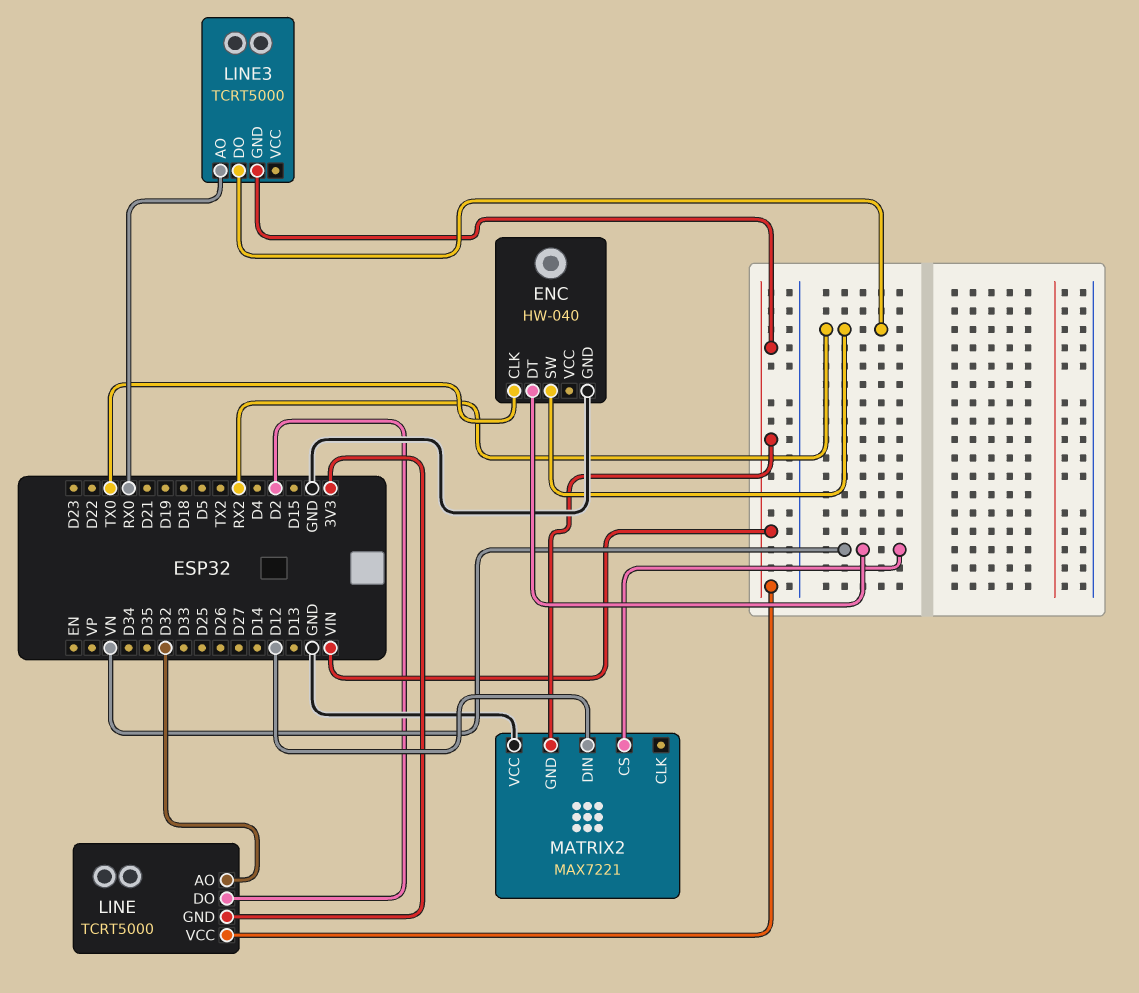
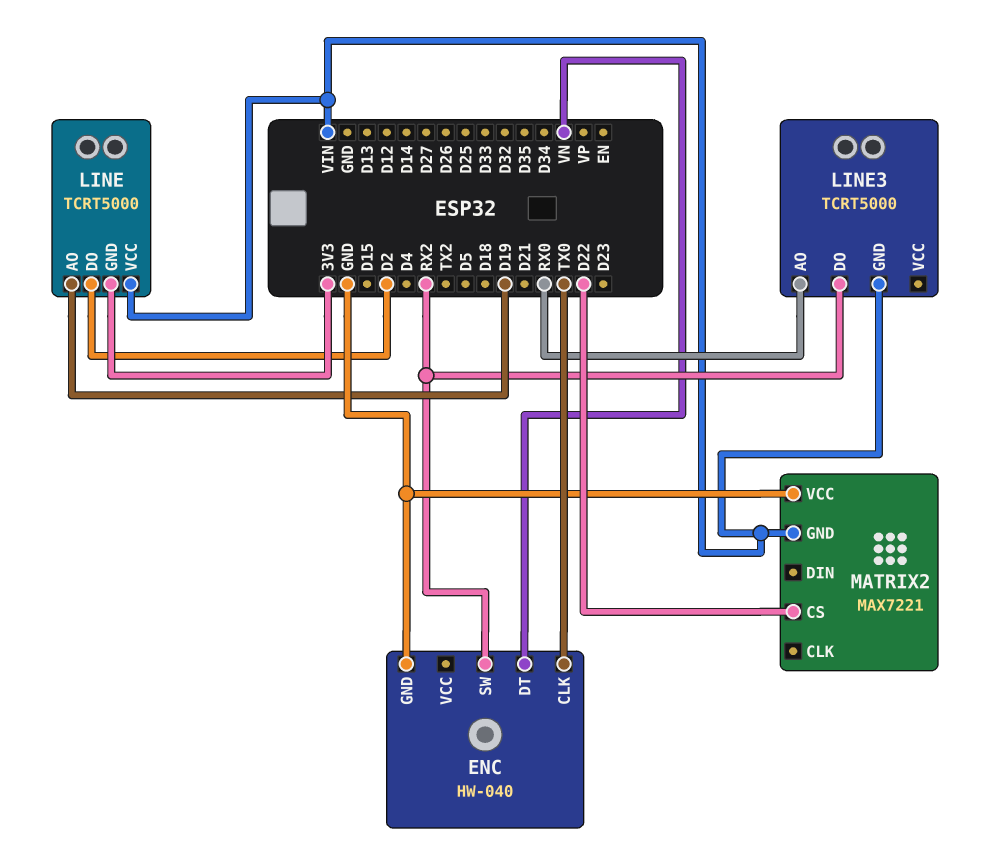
LINE pin AO: D32 -> D19
MATRIX2 pin CS: VN -> D22
MATRIX2 pin DIN: D12 -> none

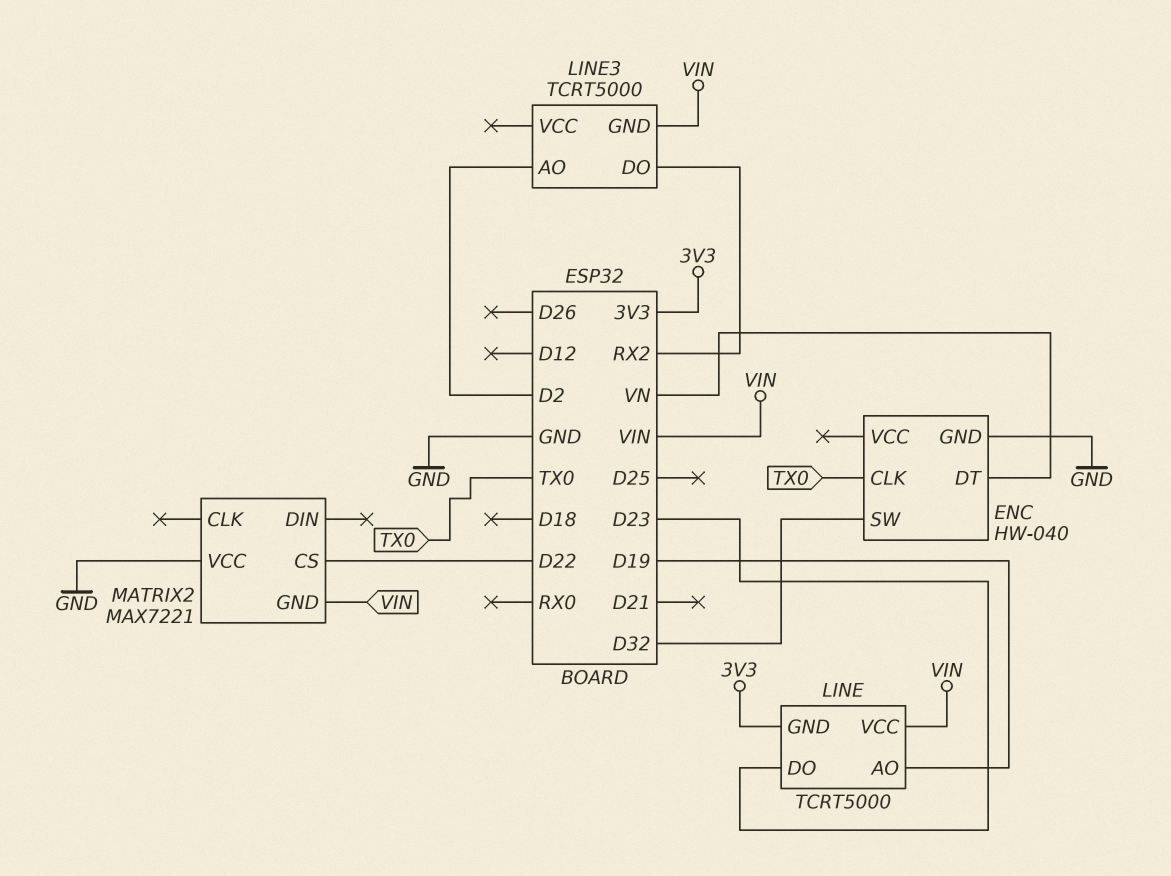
ENC pin SW: RX2 -> D32
LINE pin DO: D2 -> D23
LINE3 pin AO: RX0 -> D2

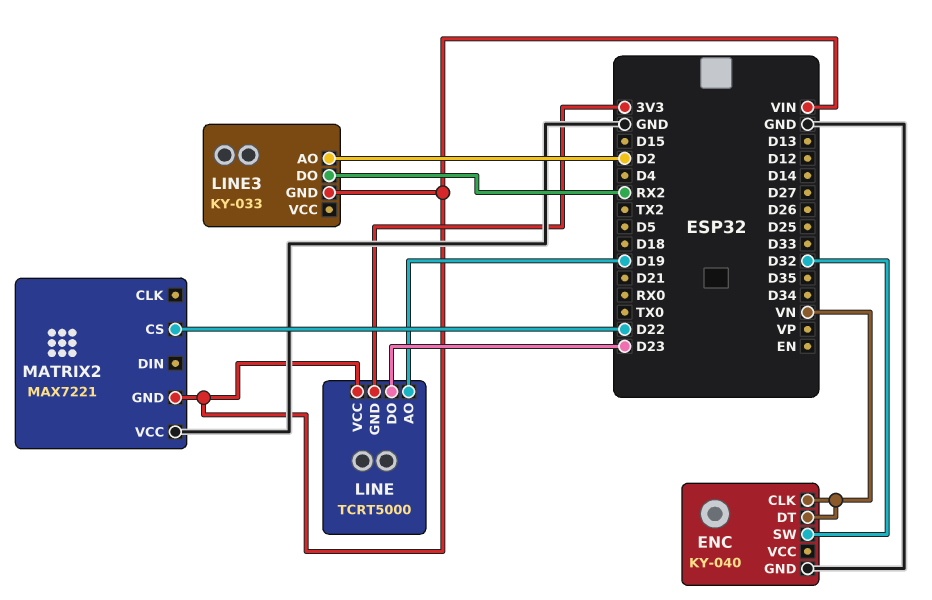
ENC: HW-040 -> KY-040
ENC pin CLK: TX0 -> VN
LINE3: TCRT5000 -> KY-033

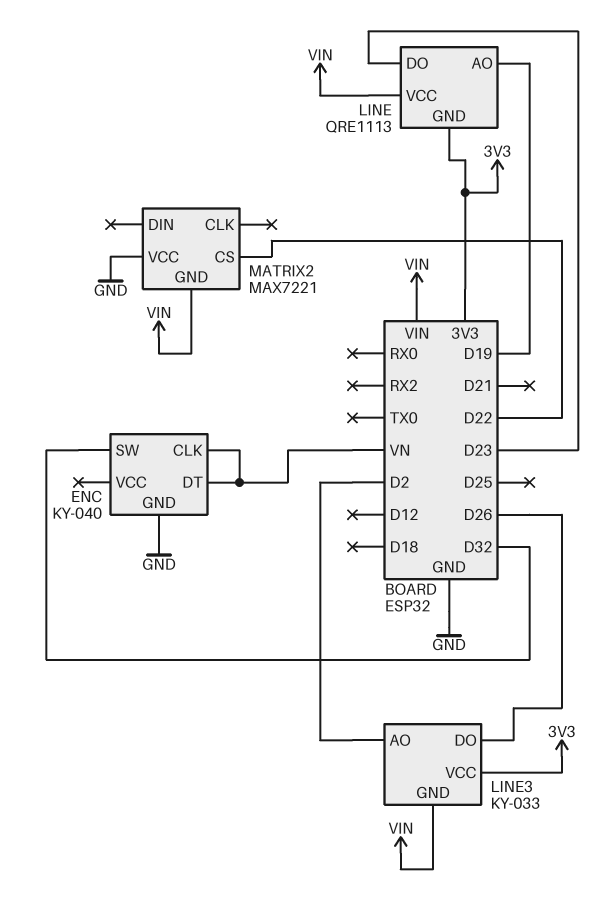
LINE: TCRT5000 -> QRE1113
LINE3 pin DO: RX2 -> D26
LINE3 pin VCC: none -> 3V3

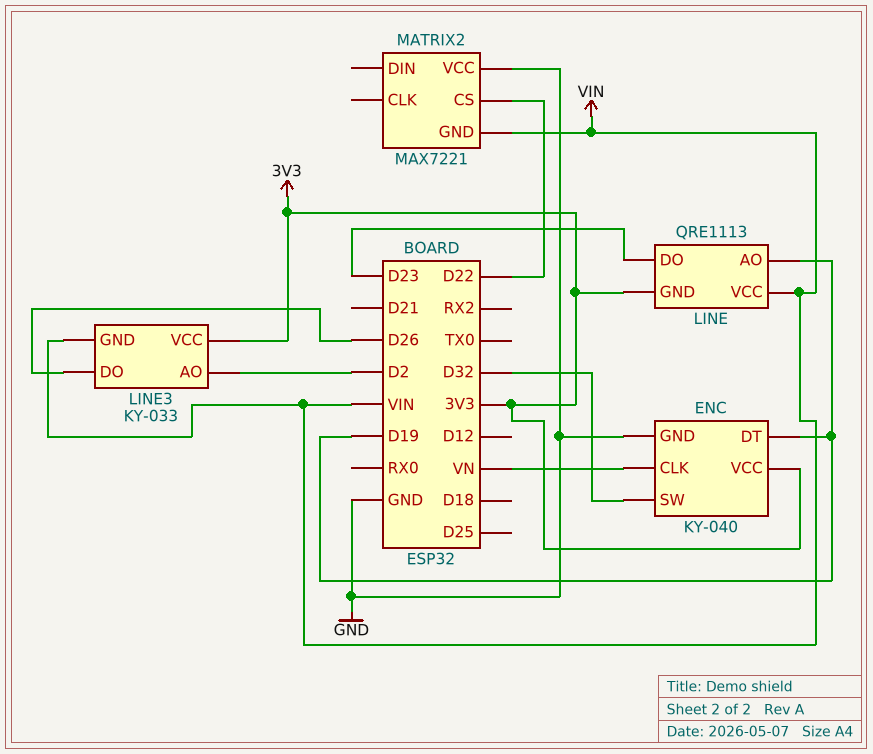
ENC pin DT: VN -> D19
ENC pin VCC: none -> 3V3

